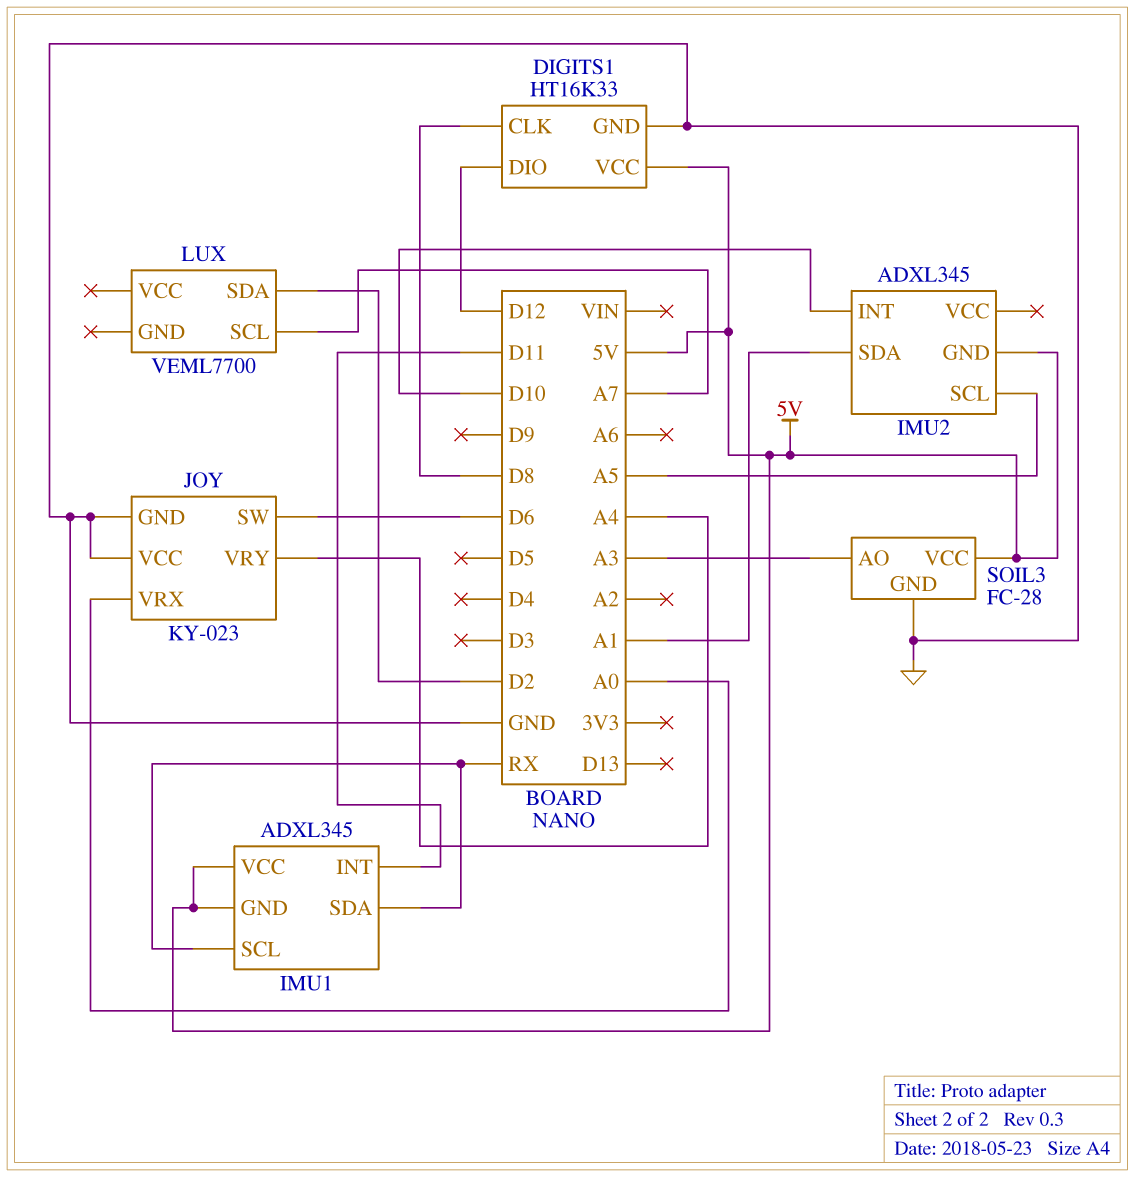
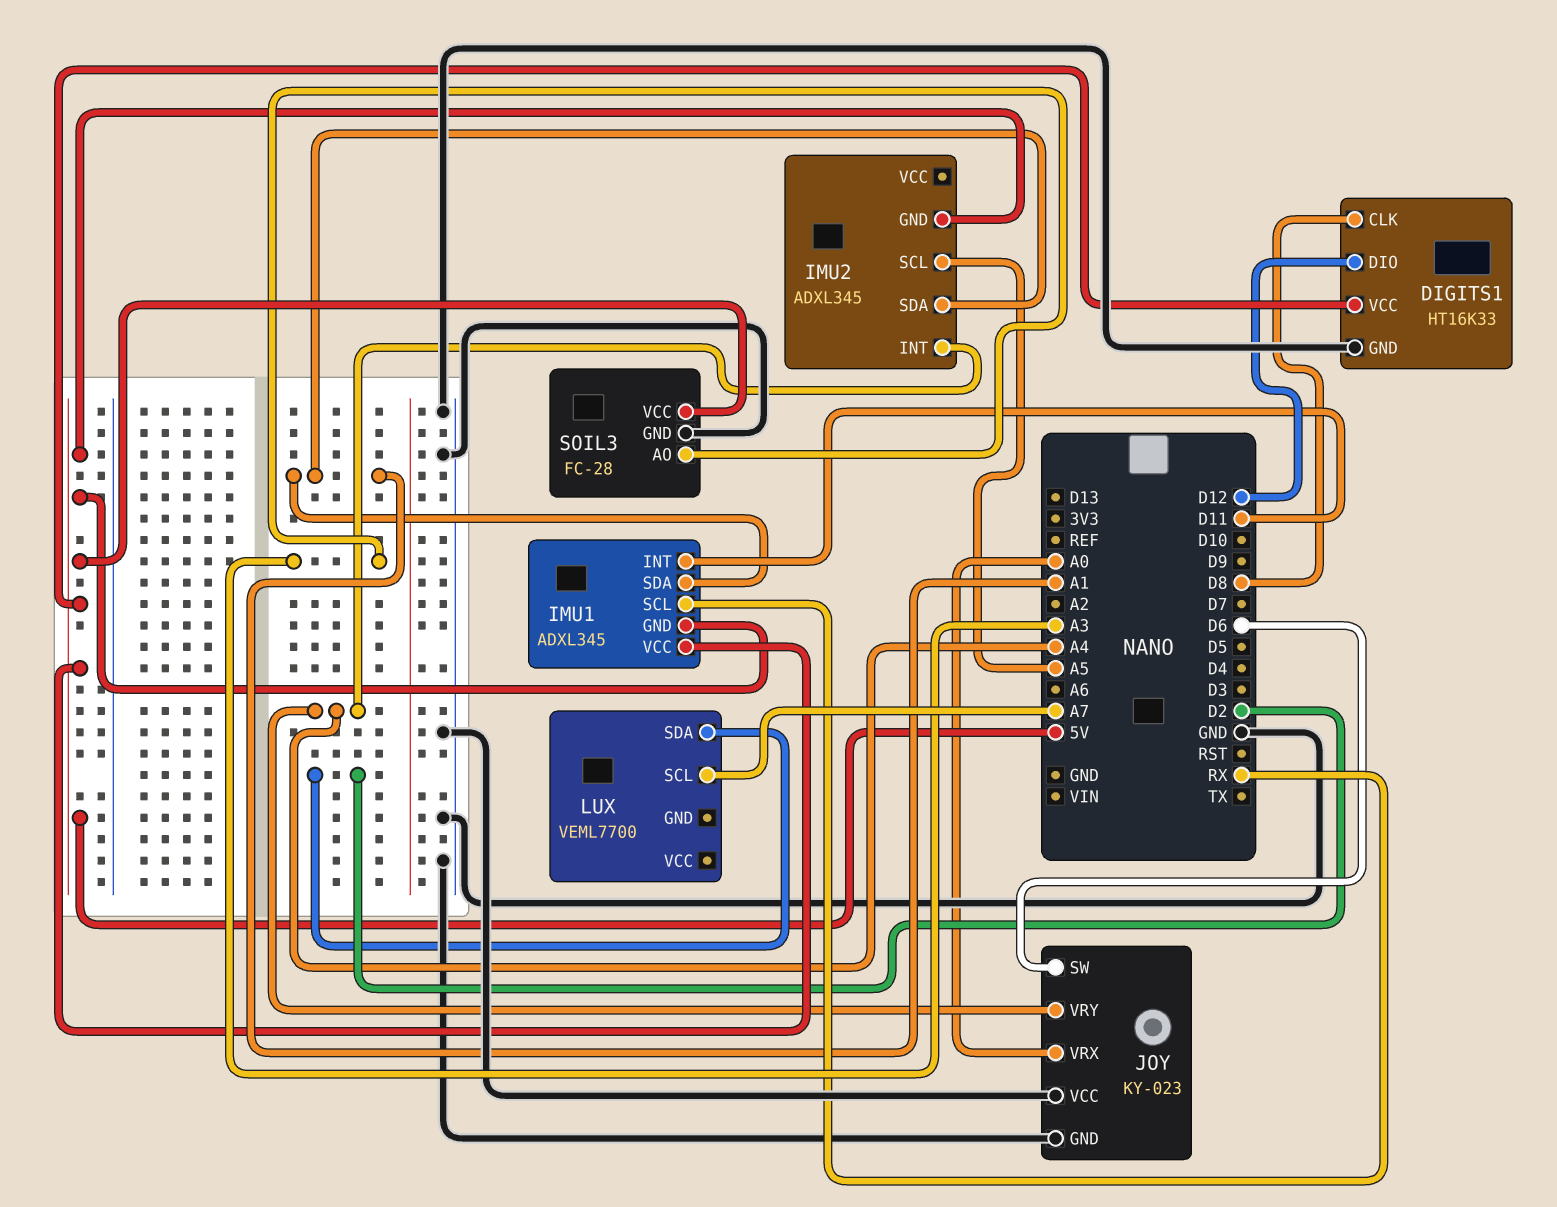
IMU1 pin SDA: RX -> A1
IMU2 pin INT: D10 -> A4

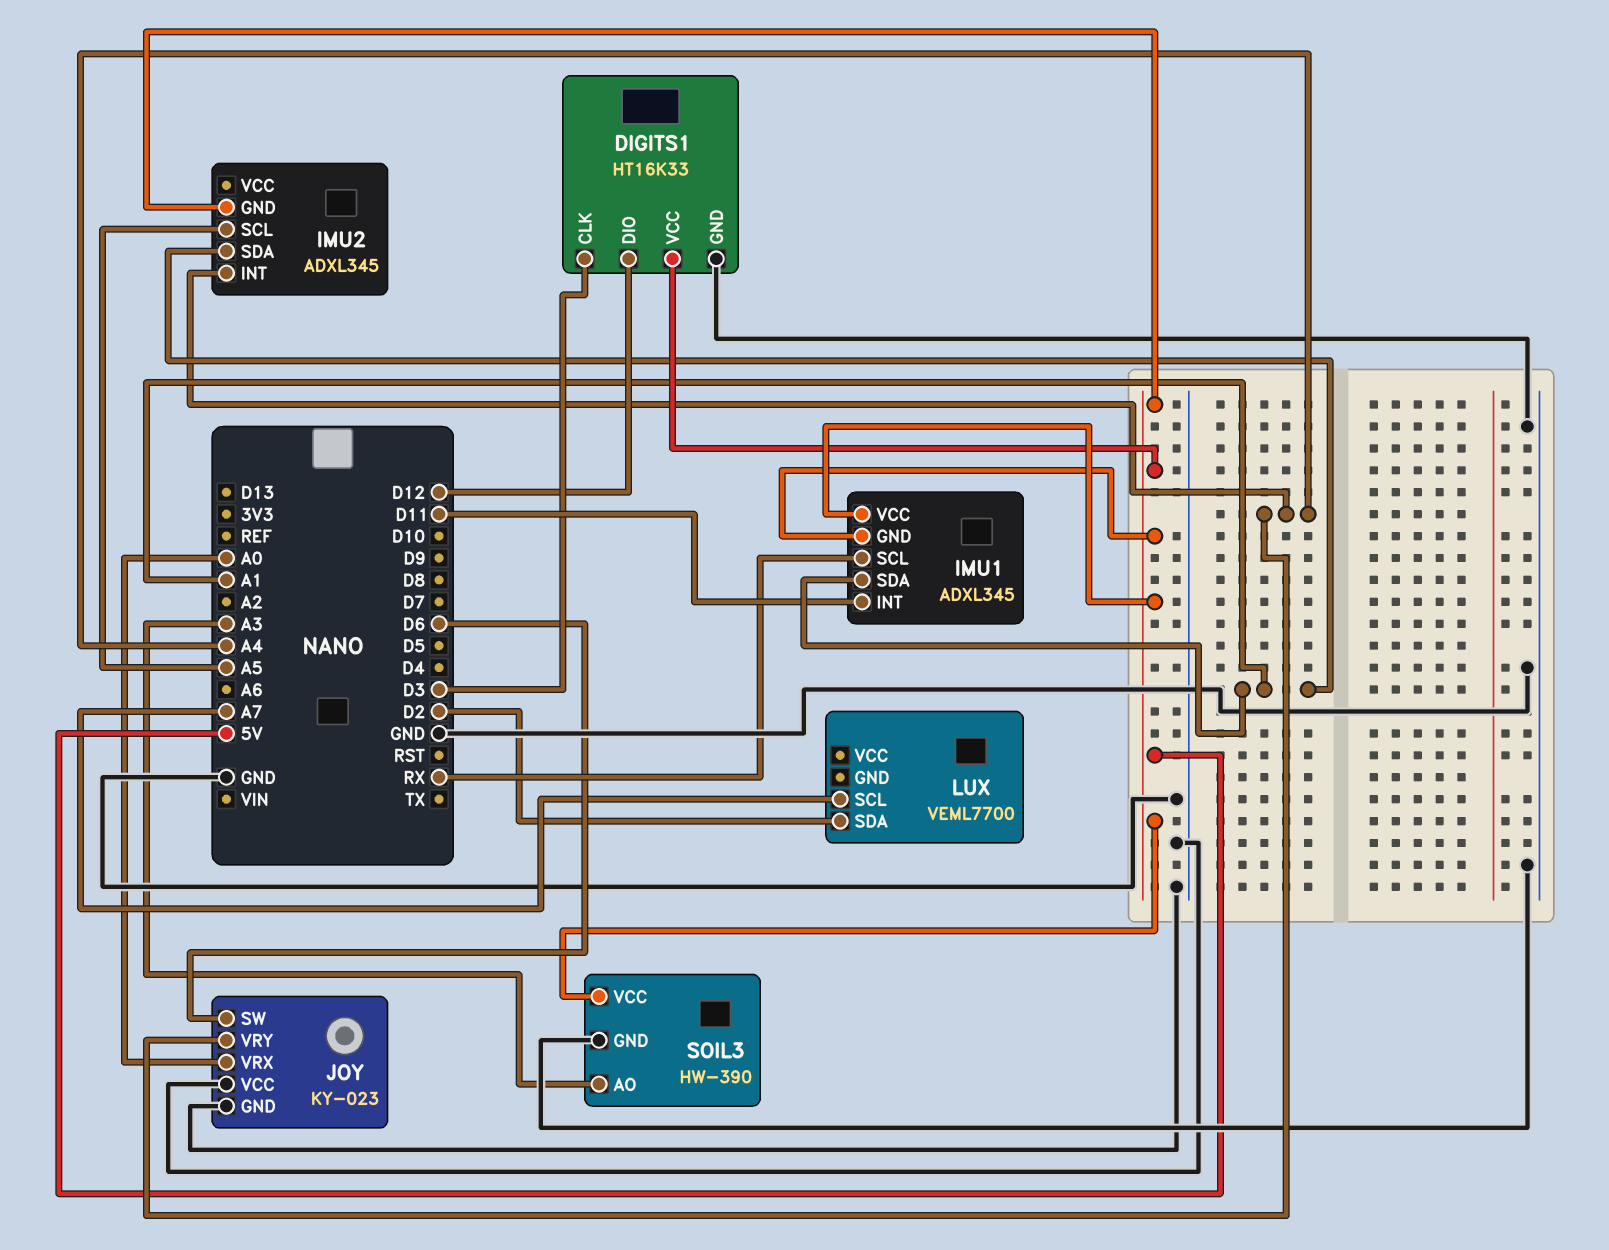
DIGITS1 pin CLK: D8 -> D3
SOIL3: FC-28 -> HW-390

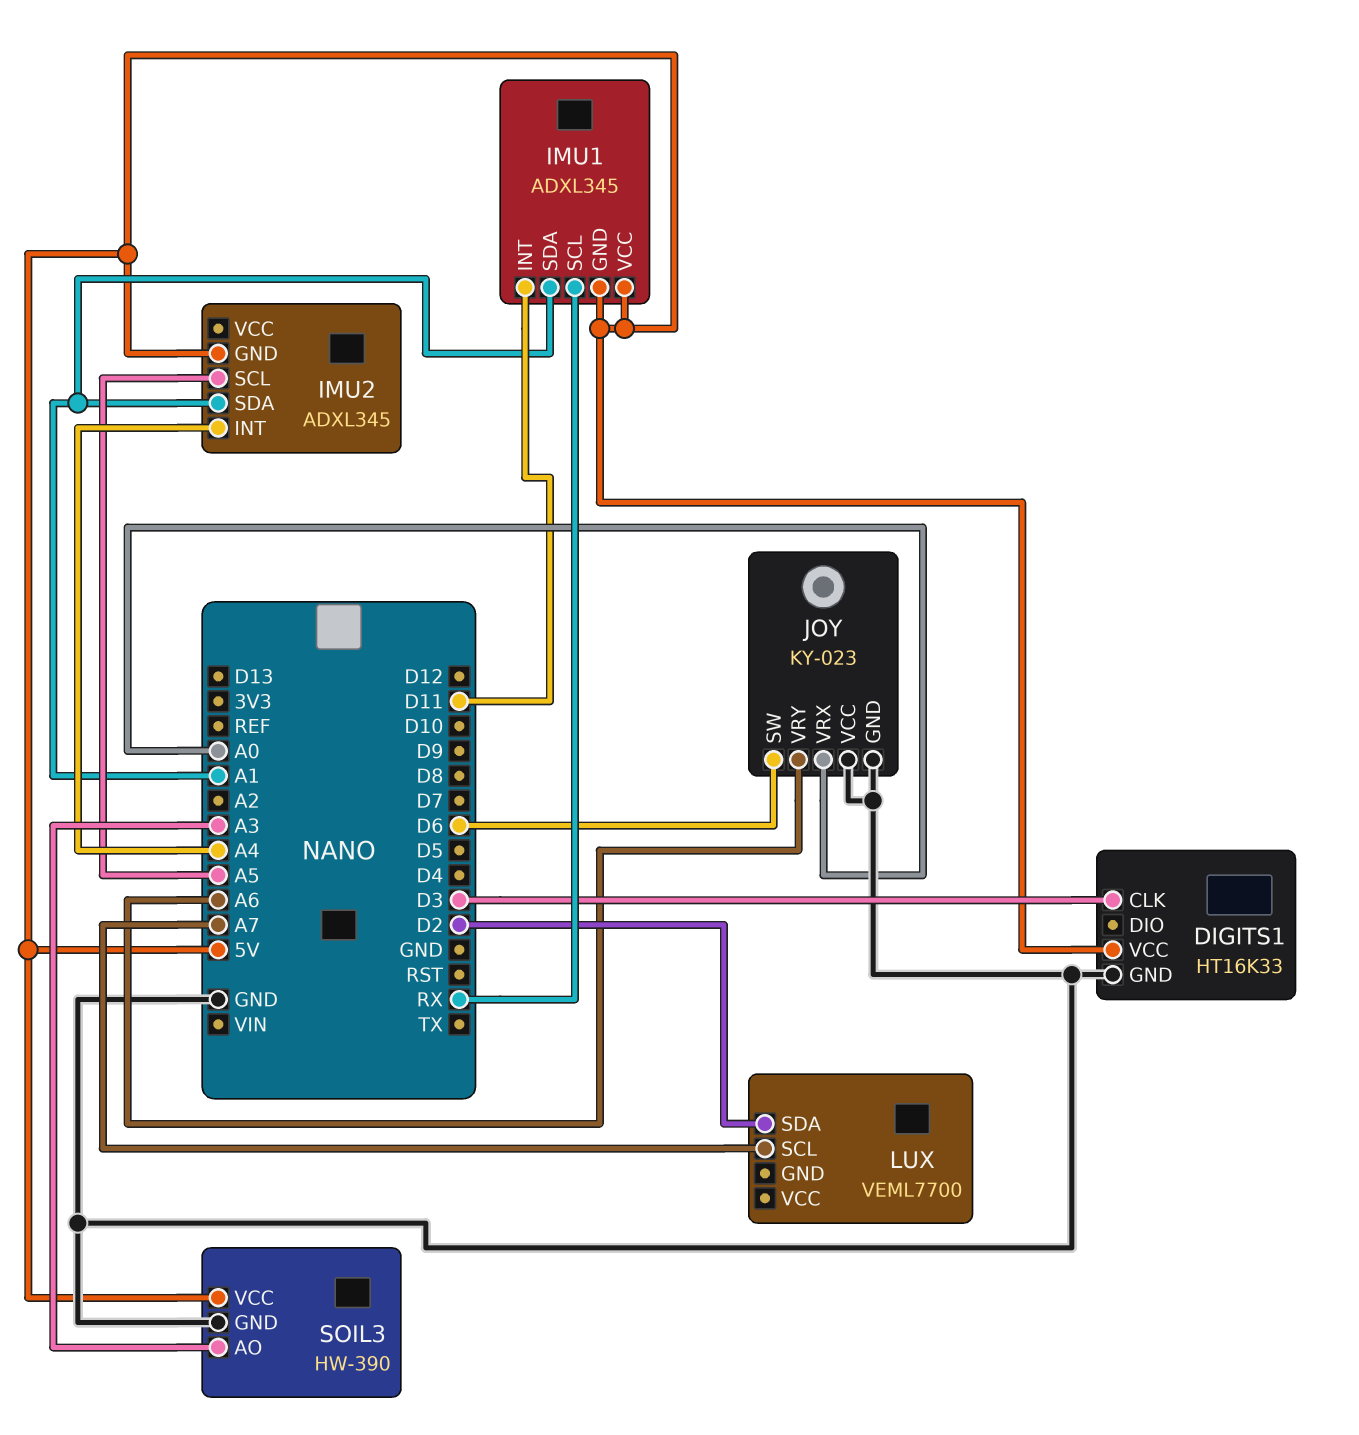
DIGITS1 pin DIO: D12 -> none
JOY pin VRY: A4 -> A6

